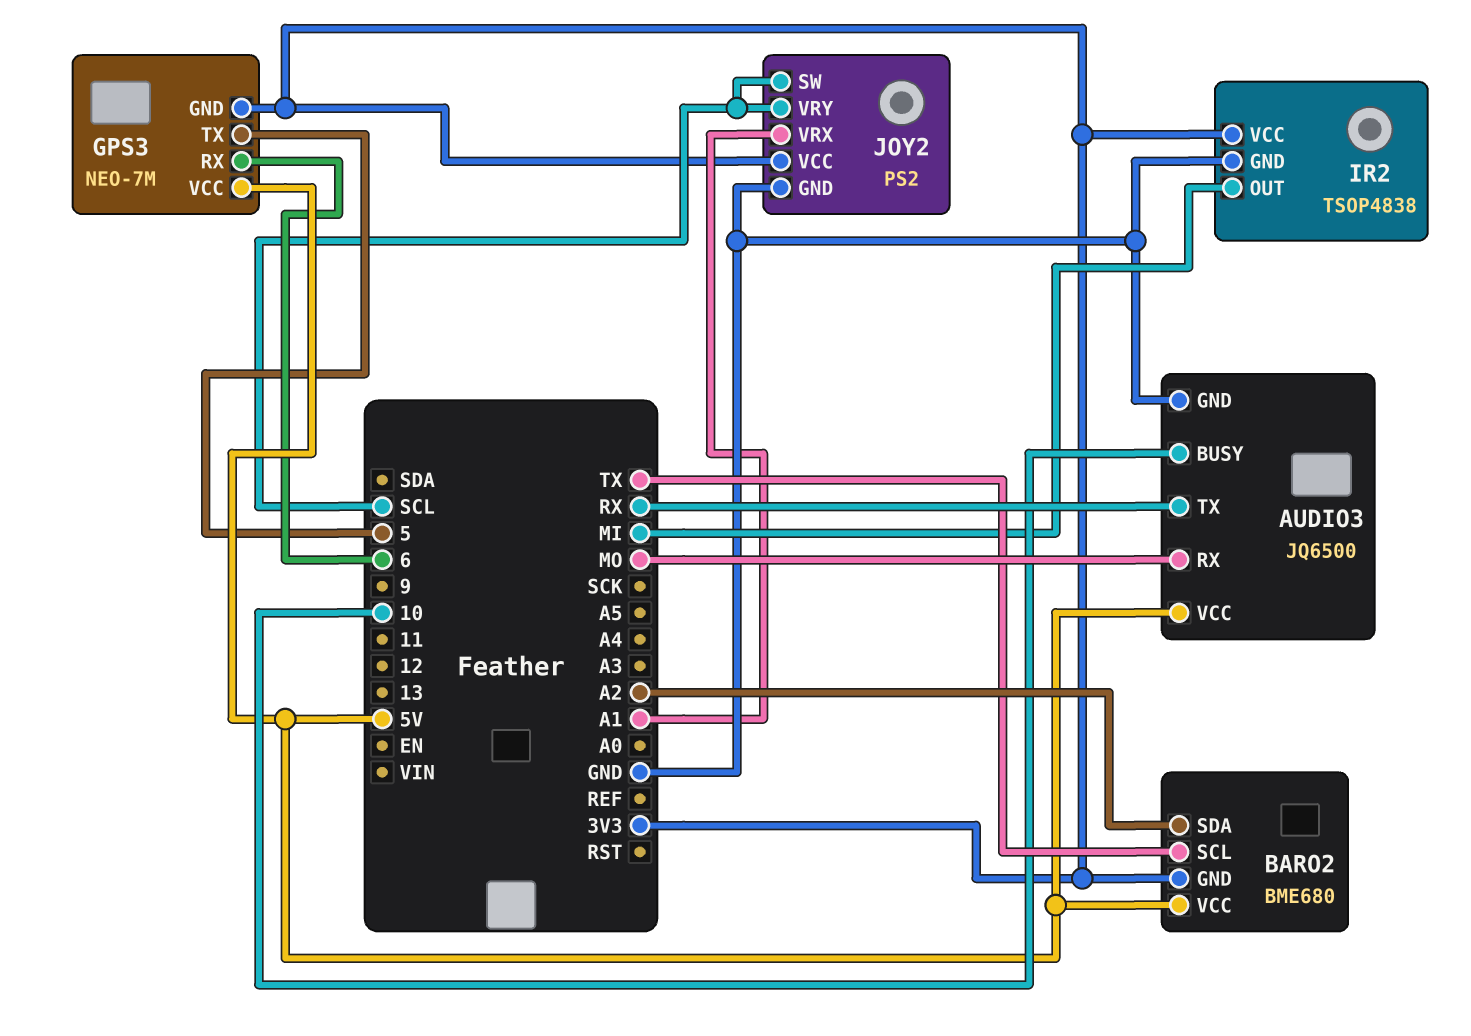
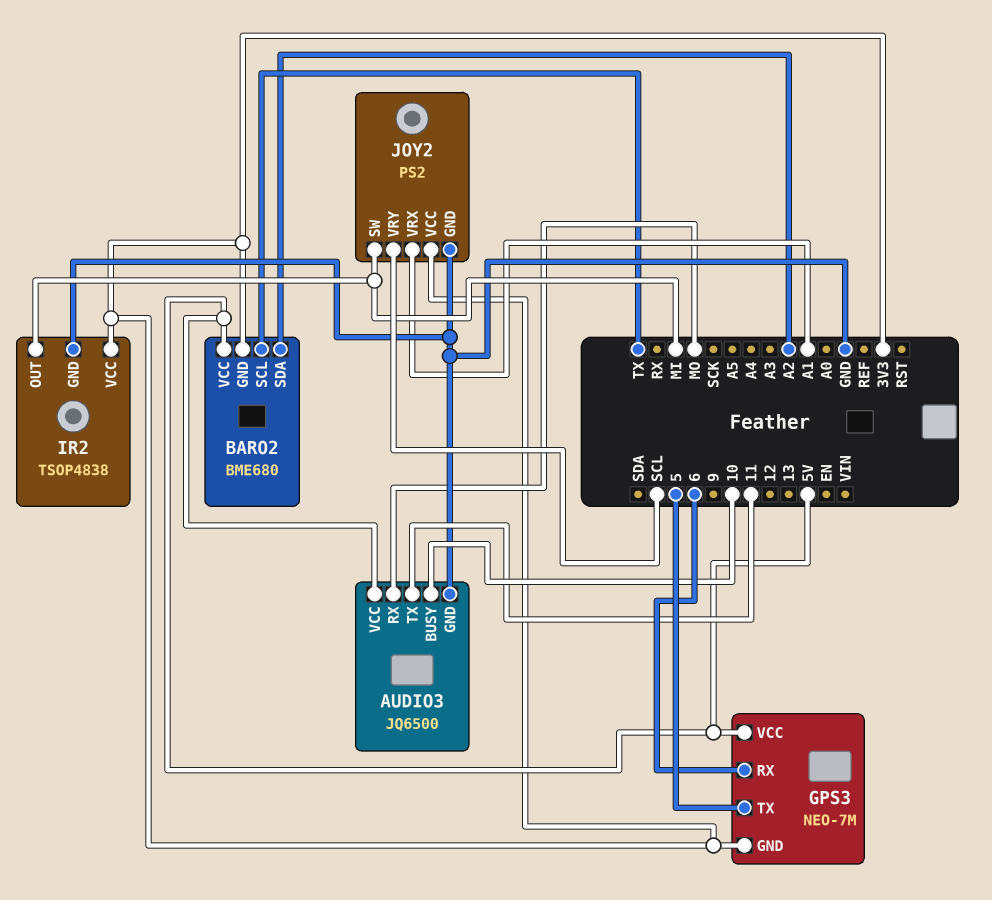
AUDIO3 pin TX: RX -> 11
JOY2 pin SW: SCL -> MI

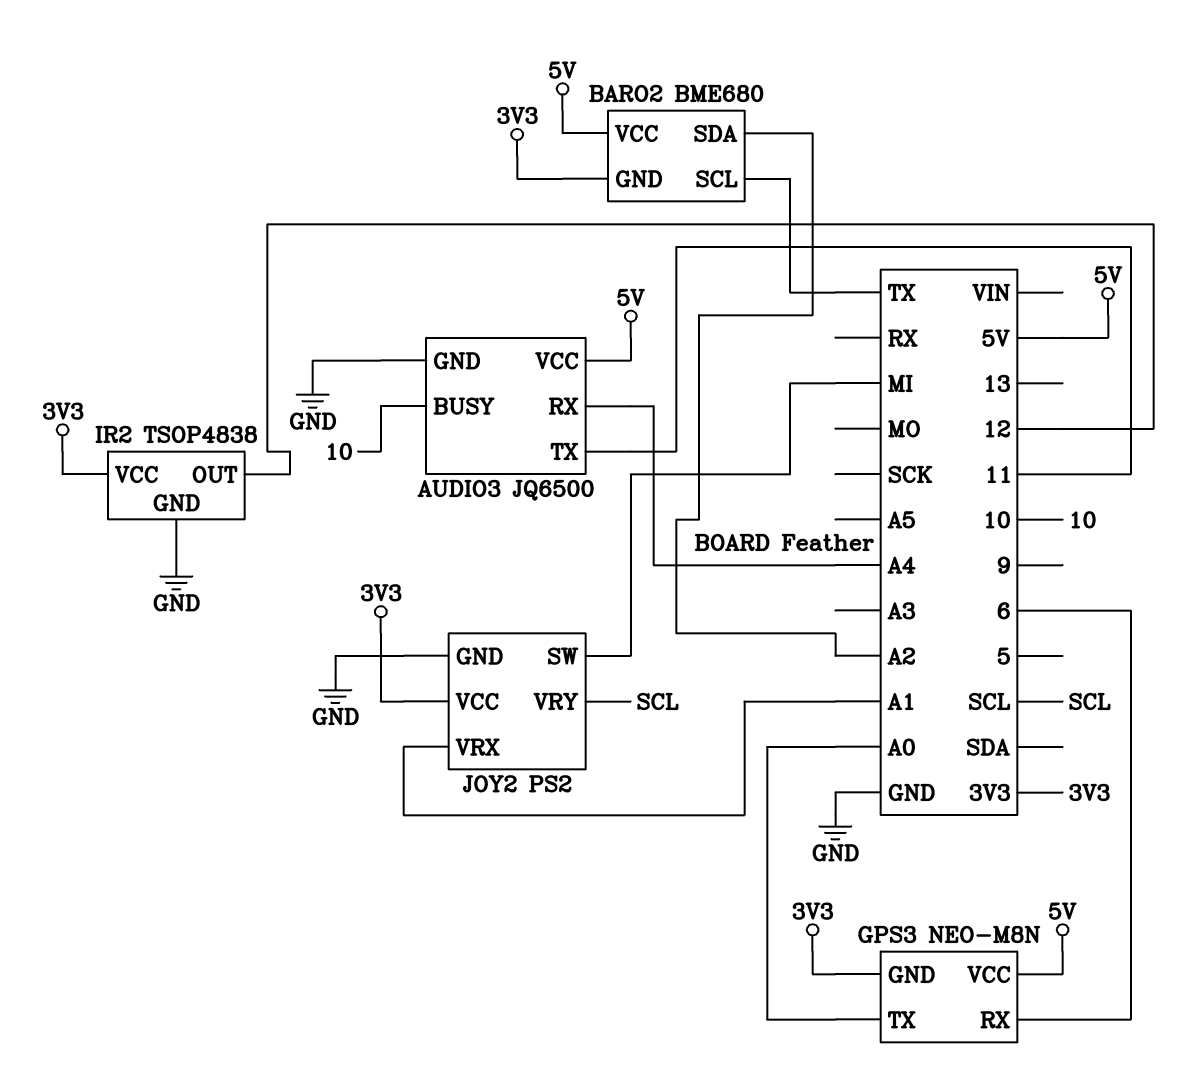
AUDIO3 pin RX: MO -> A4
GPS3: NEO-7M -> NEO-M8N
GPS3 pin TX: 5 -> A0
IR2 pin OUT: MI -> 12

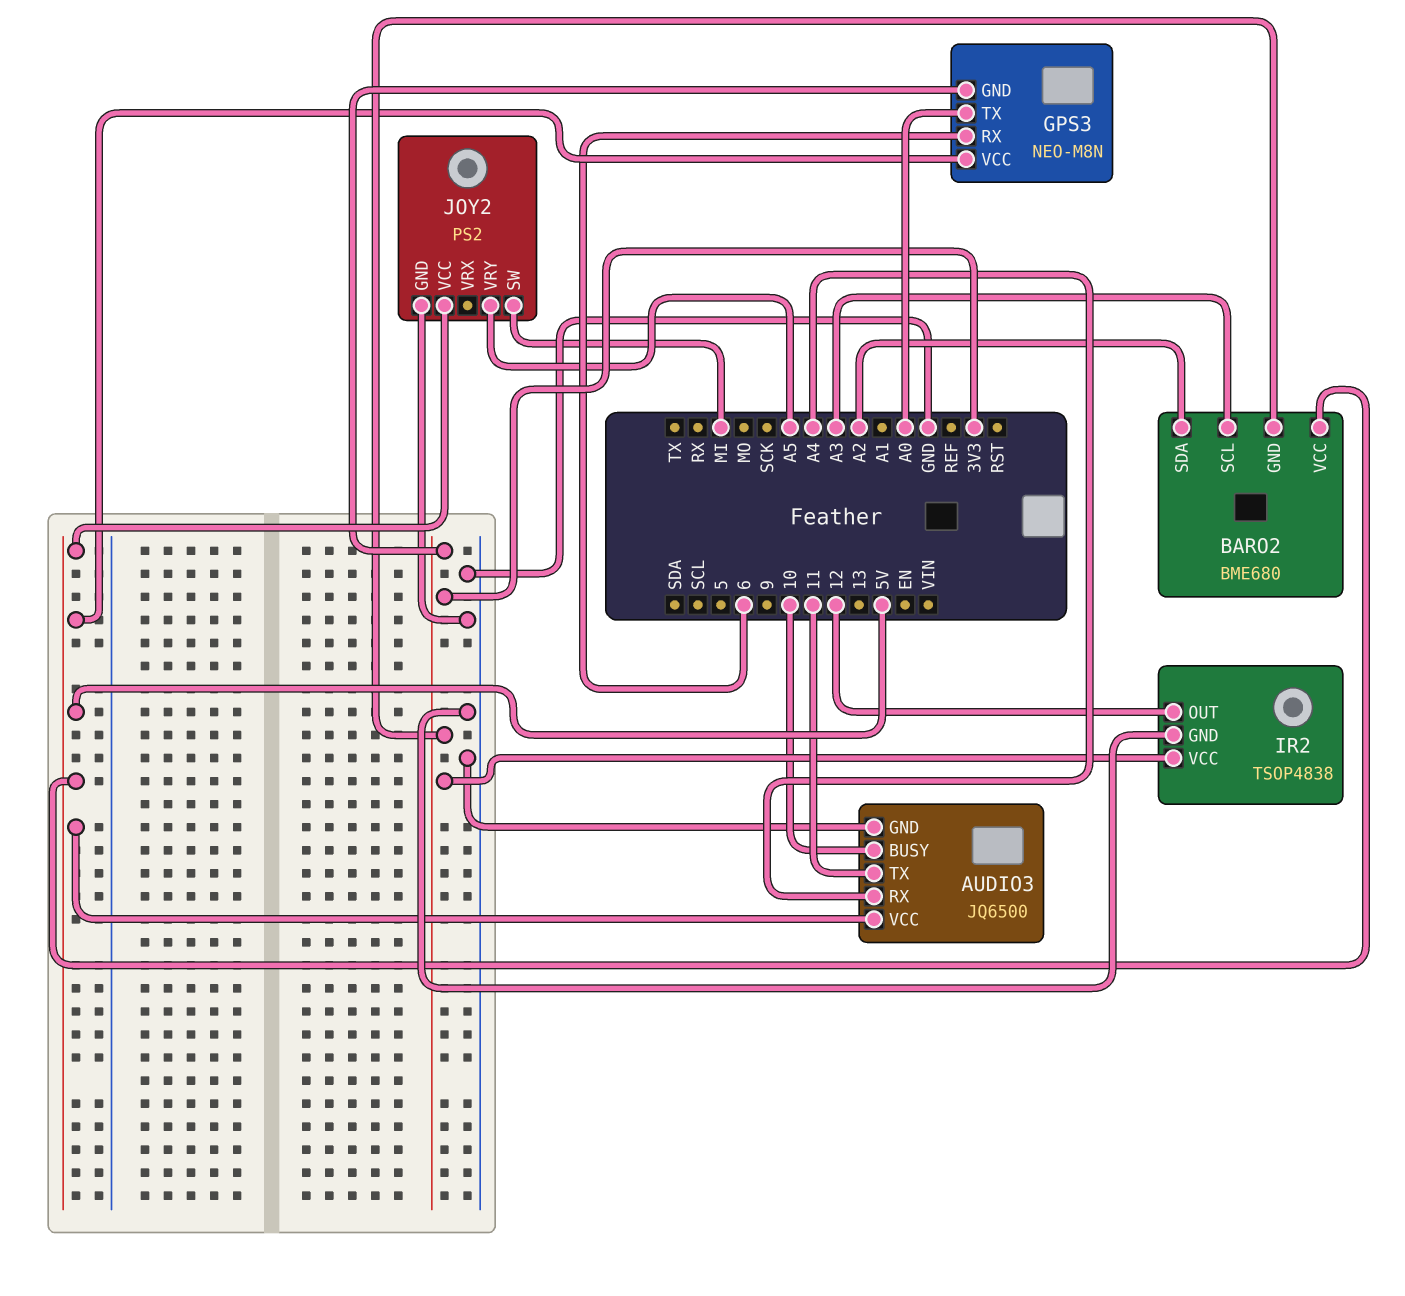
BARO2 pin SCL: TX -> A3
JOY2 pin VCC: 3V3 -> 5V
JOY2 pin VRX: A1 -> none
JOY2 pin VRY: SCL -> A5

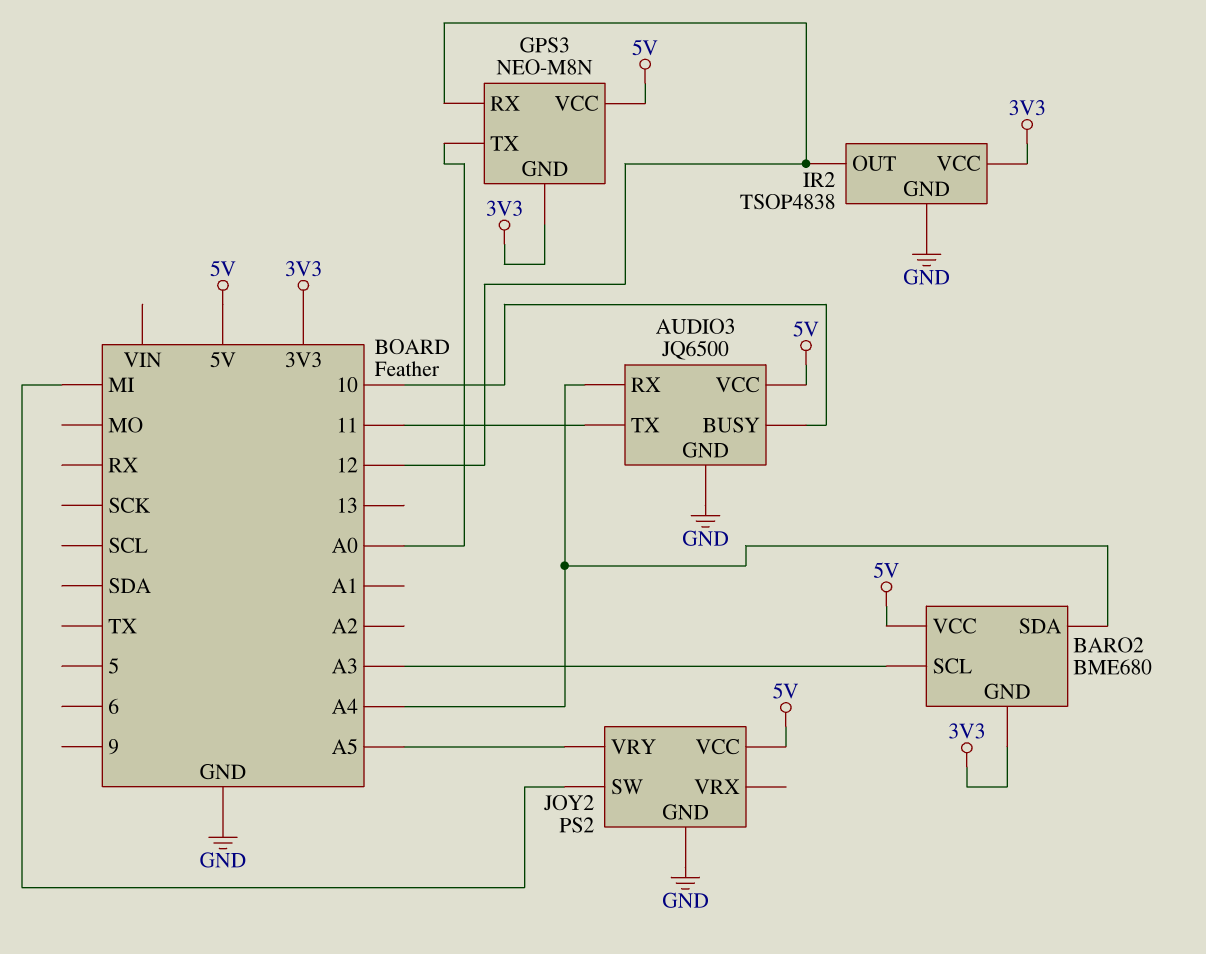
BARO2 pin SDA: A2 -> A4
GPS3 pin RX: 6 -> 12

